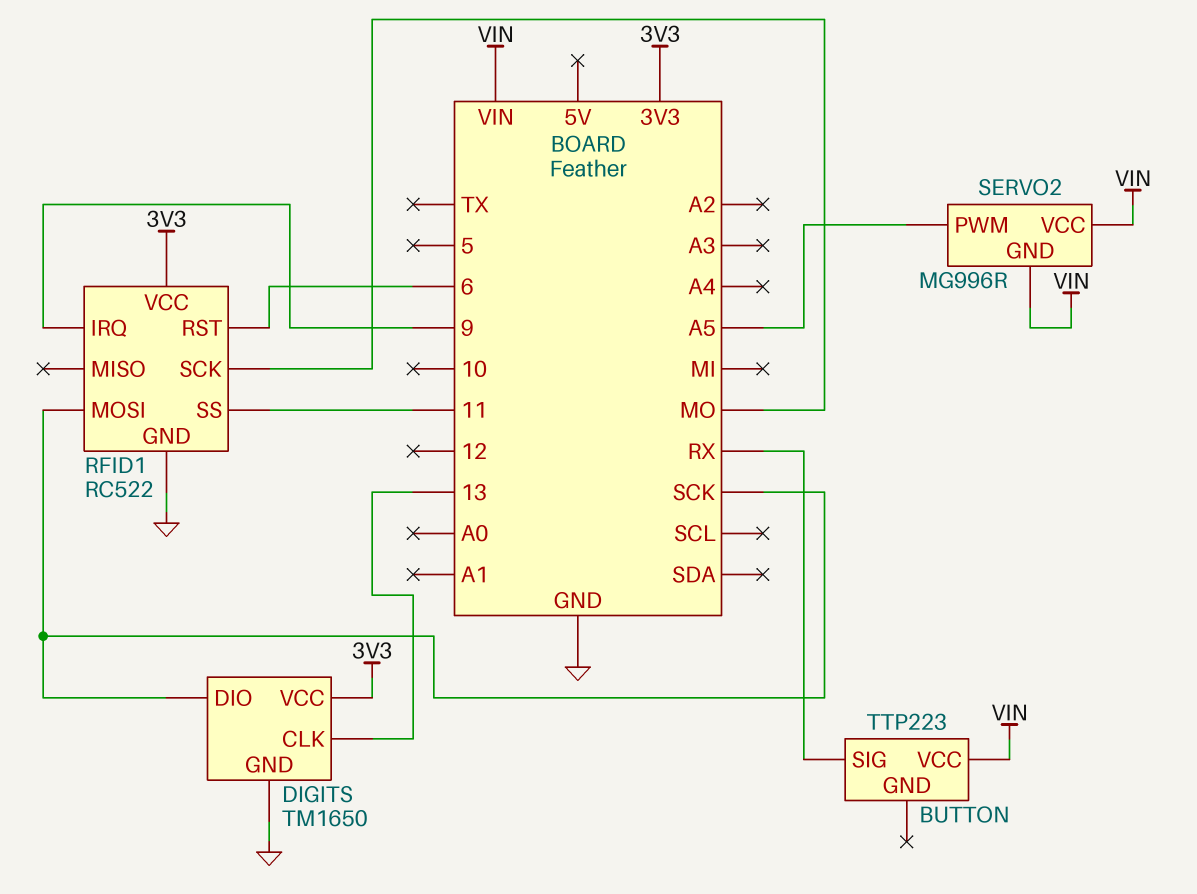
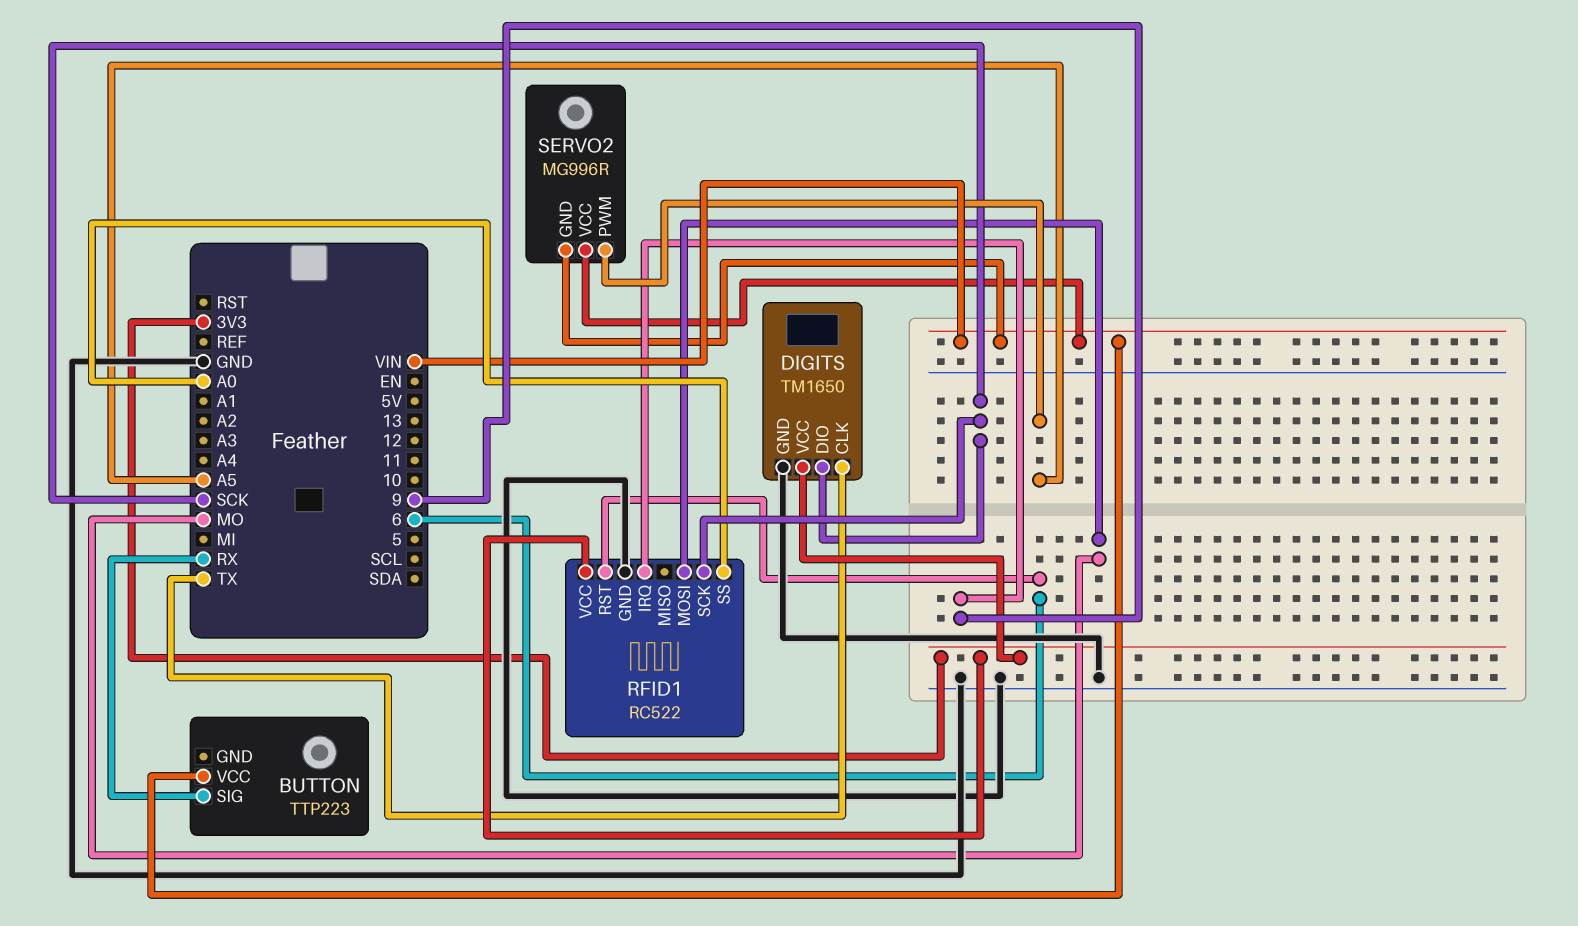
DIGITS pin CLK: 13 -> TX
RFID1 pin MOSI: SCK -> MO
RFID1 pin SCK: MO -> SCK
RFID1 pin SS: 11 -> A0

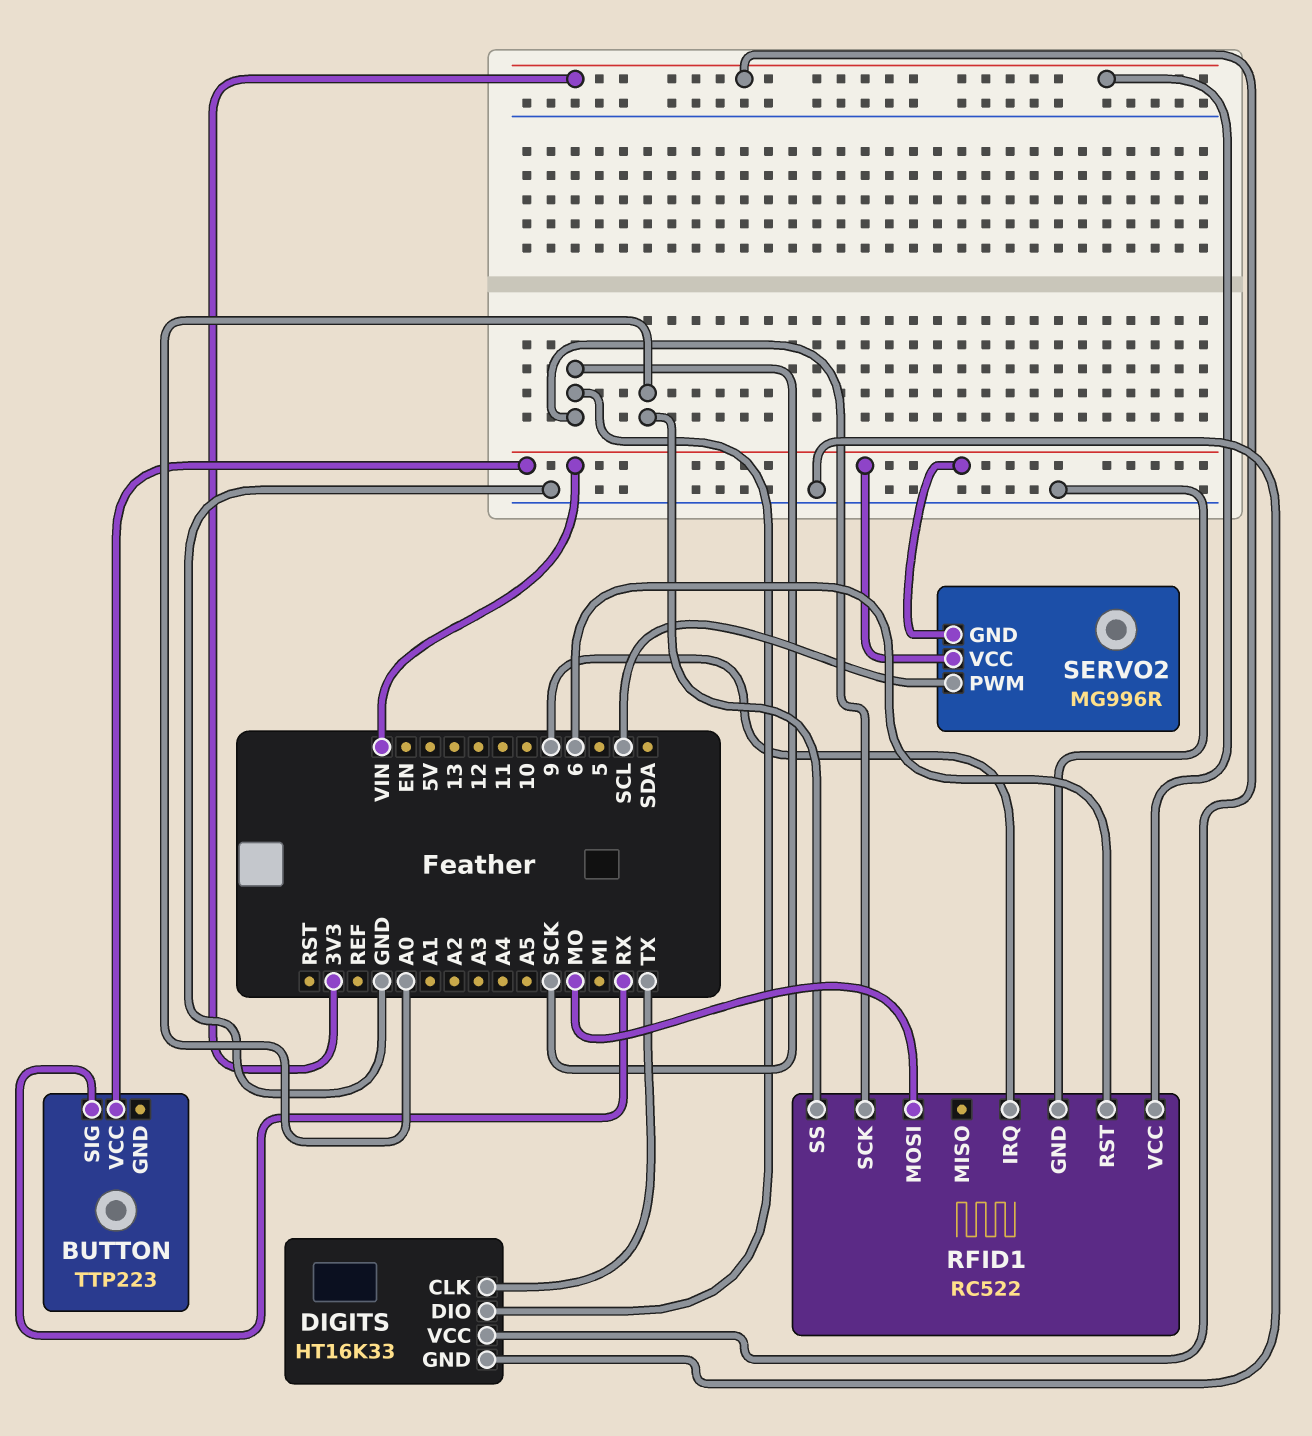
DIGITS: TM1650 -> HT16K33
SERVO2 pin PWM: A5 -> SCL

